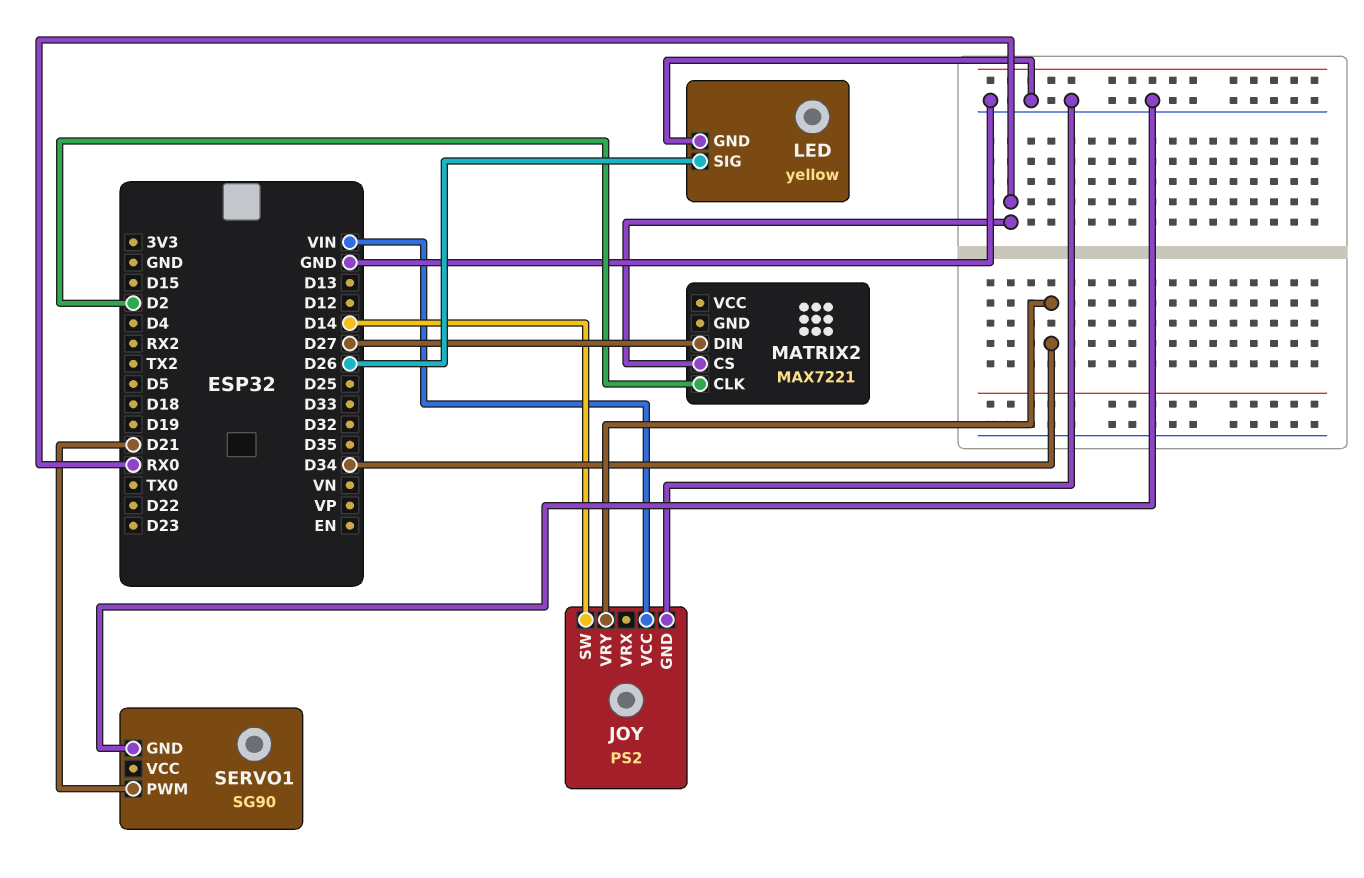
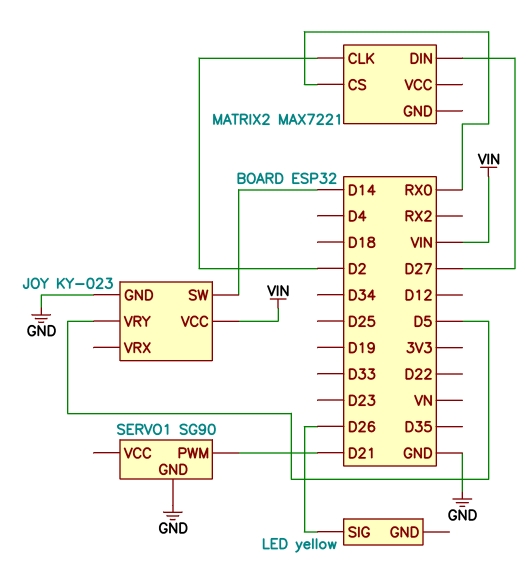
JOY: PS2 -> KY-023
JOY pin VRY: D34 -> D5
LED pin GND: GND -> none

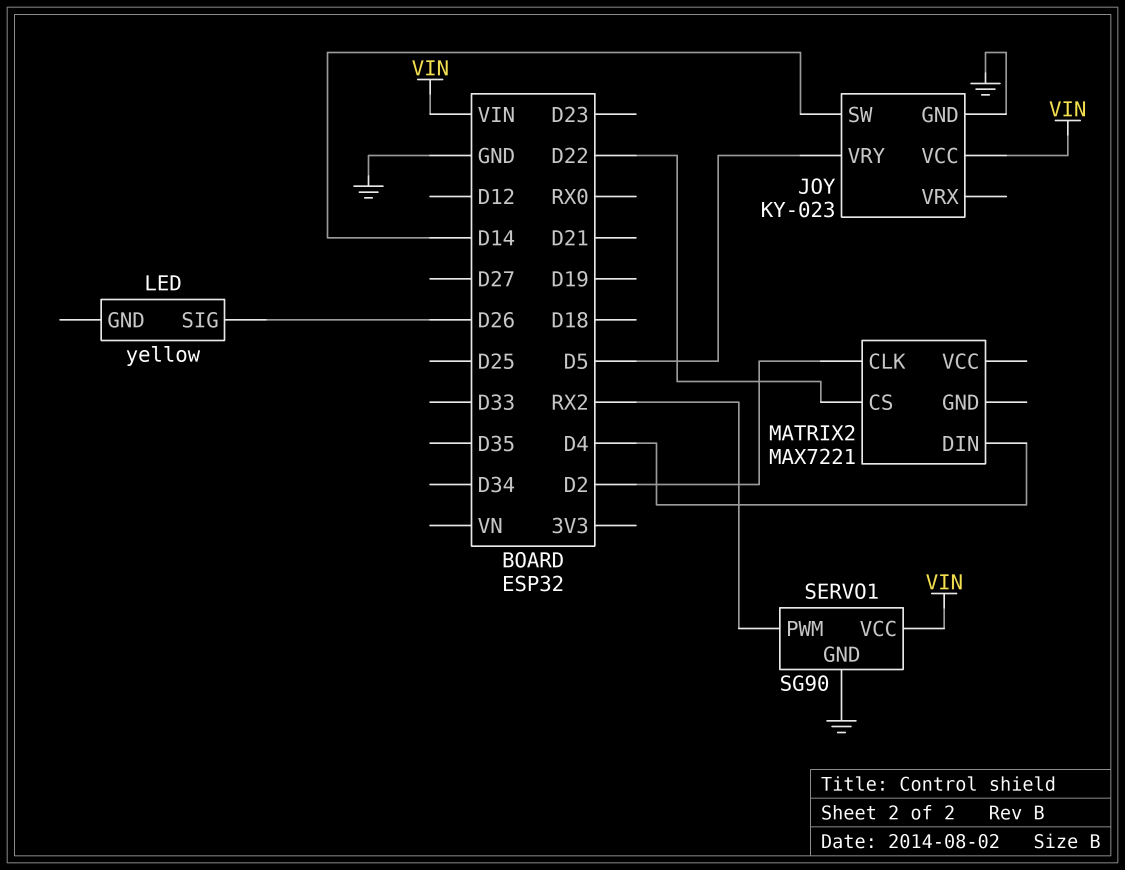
MATRIX2 pin CS: RX0 -> D22
MATRIX2 pin DIN: D27 -> D4
SERVO1 pin PWM: D21 -> RX2
SERVO1 pin VCC: none -> VIN

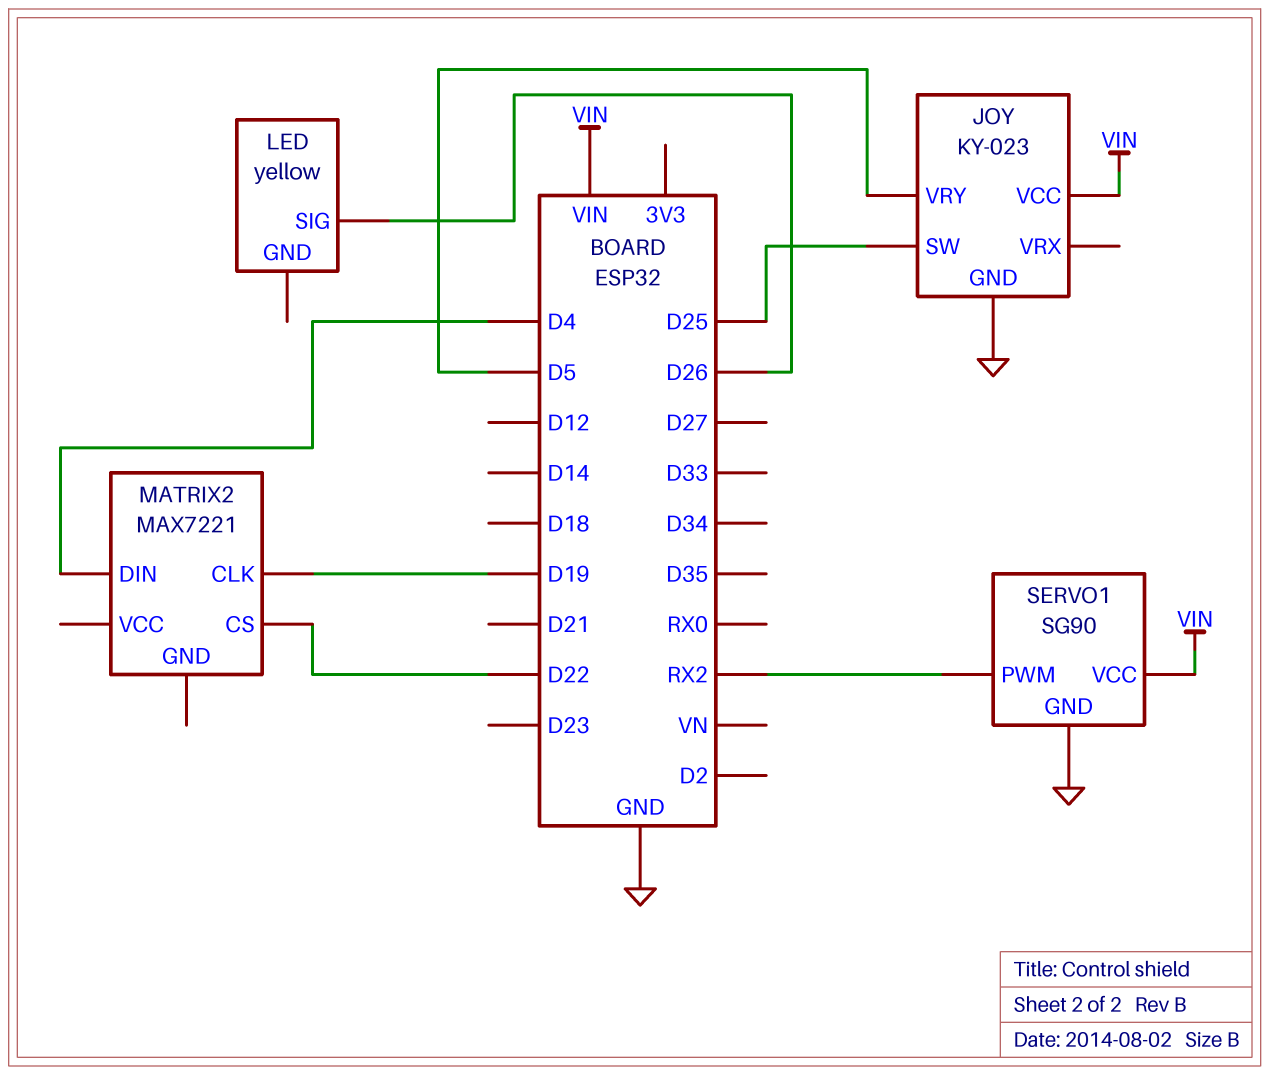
JOY pin SW: D14 -> D25
MATRIX2 pin CLK: D2 -> D19

